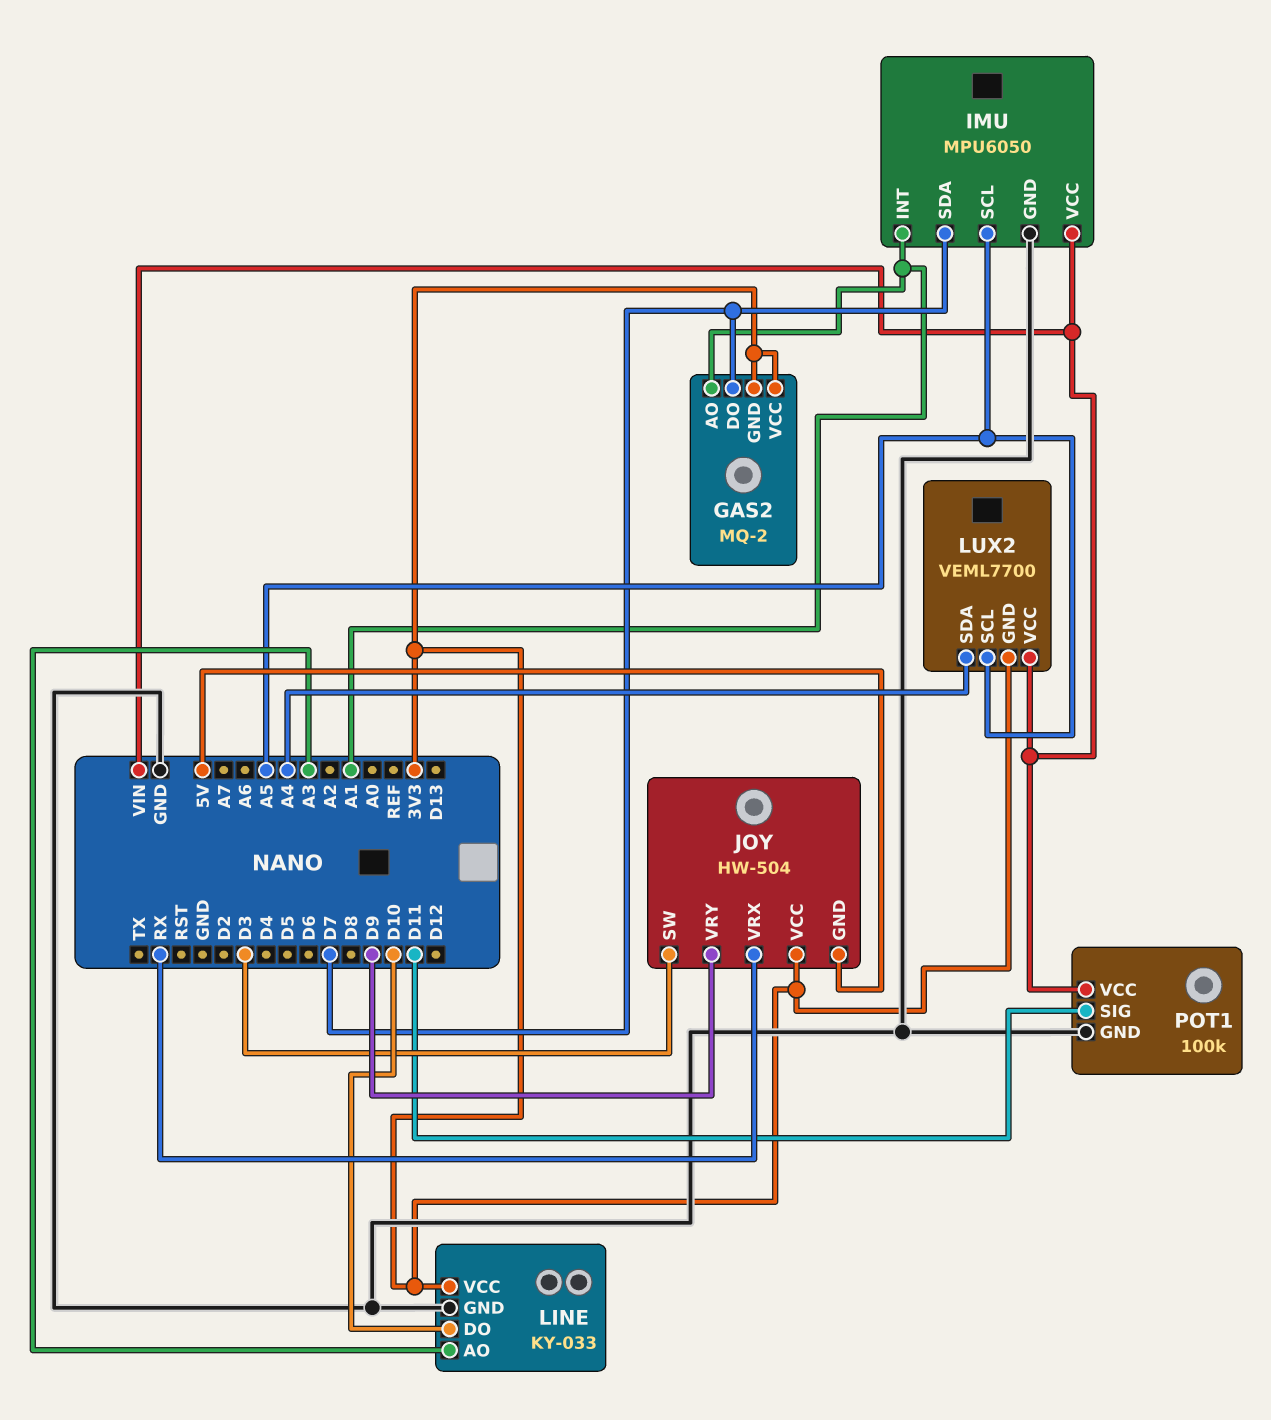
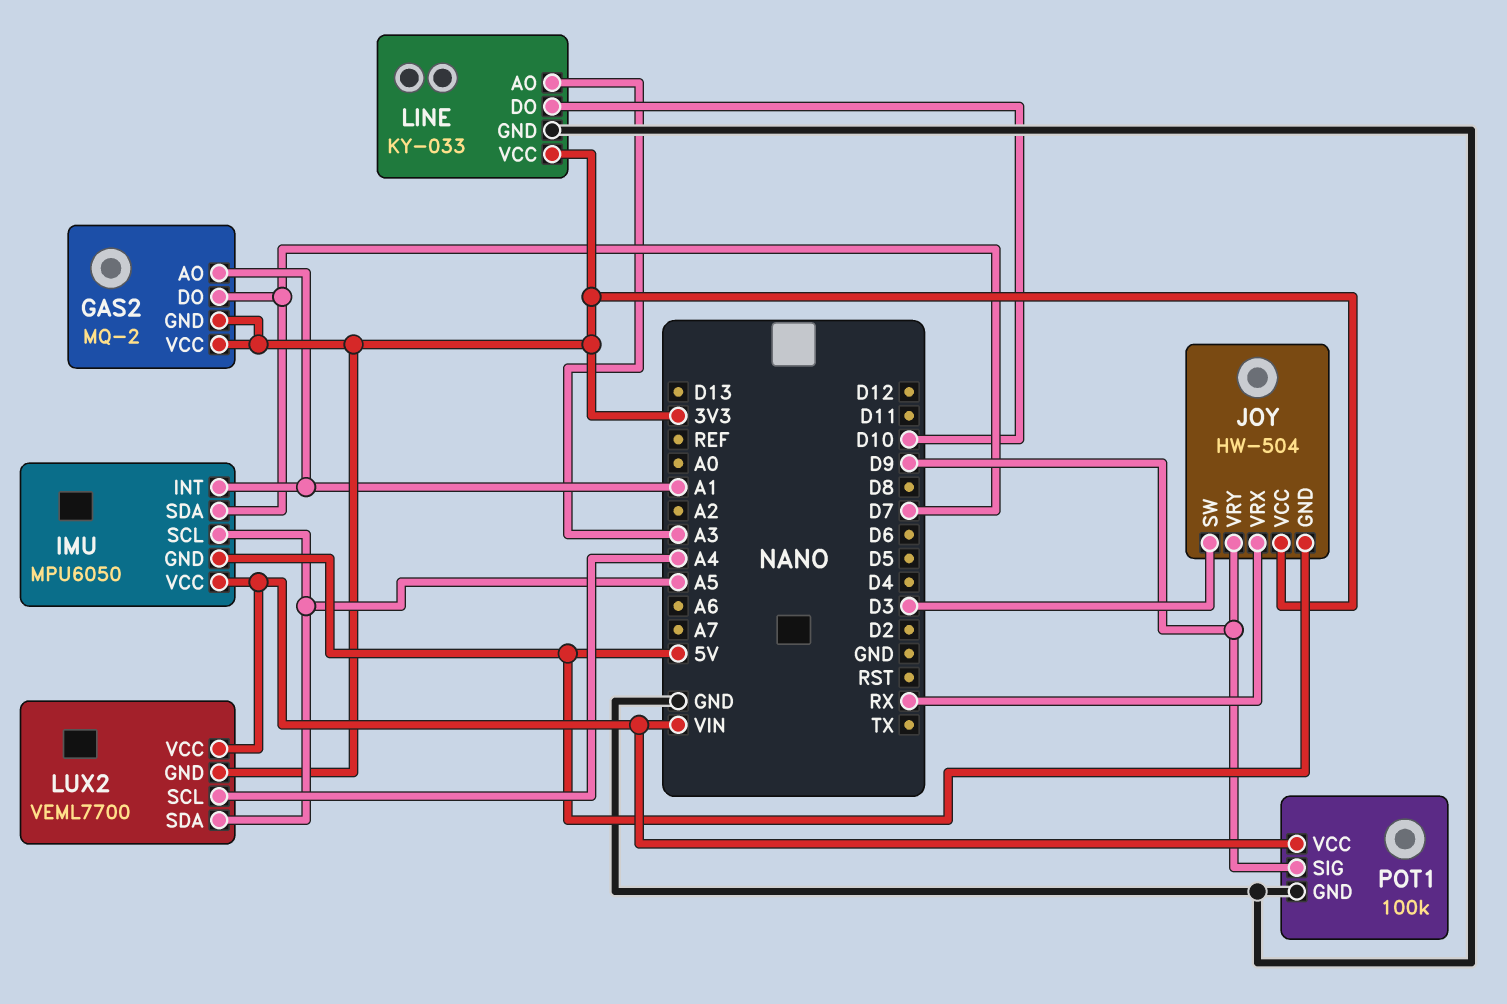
IMU pin GND: GND -> 5V
LUX2 pin SCL: A5 -> A4
LUX2 pin SDA: A4 -> A5
POT1 pin SIG: D11 -> D9

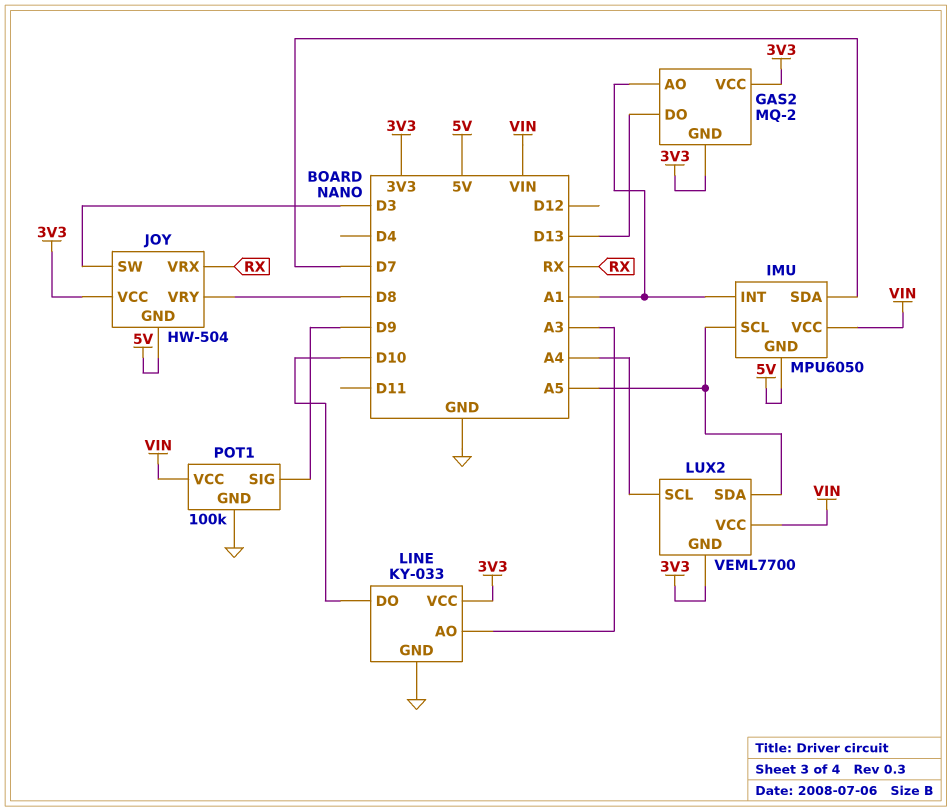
GAS2 pin DO: D7 -> D13
JOY pin VRY: D9 -> D8

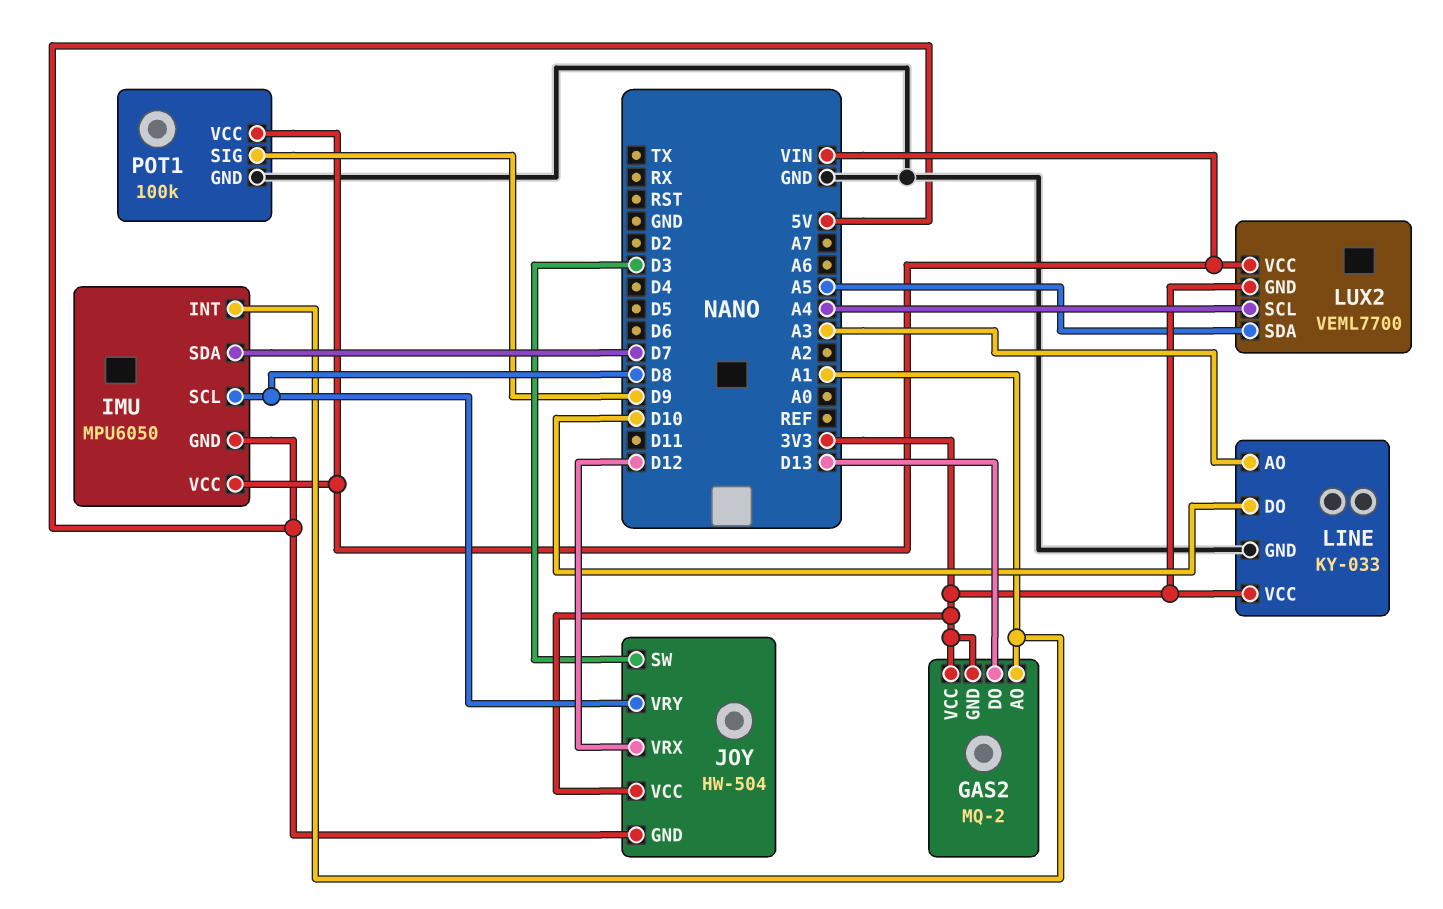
IMU pin SCL: A5 -> D8
JOY pin VRX: RX -> D12

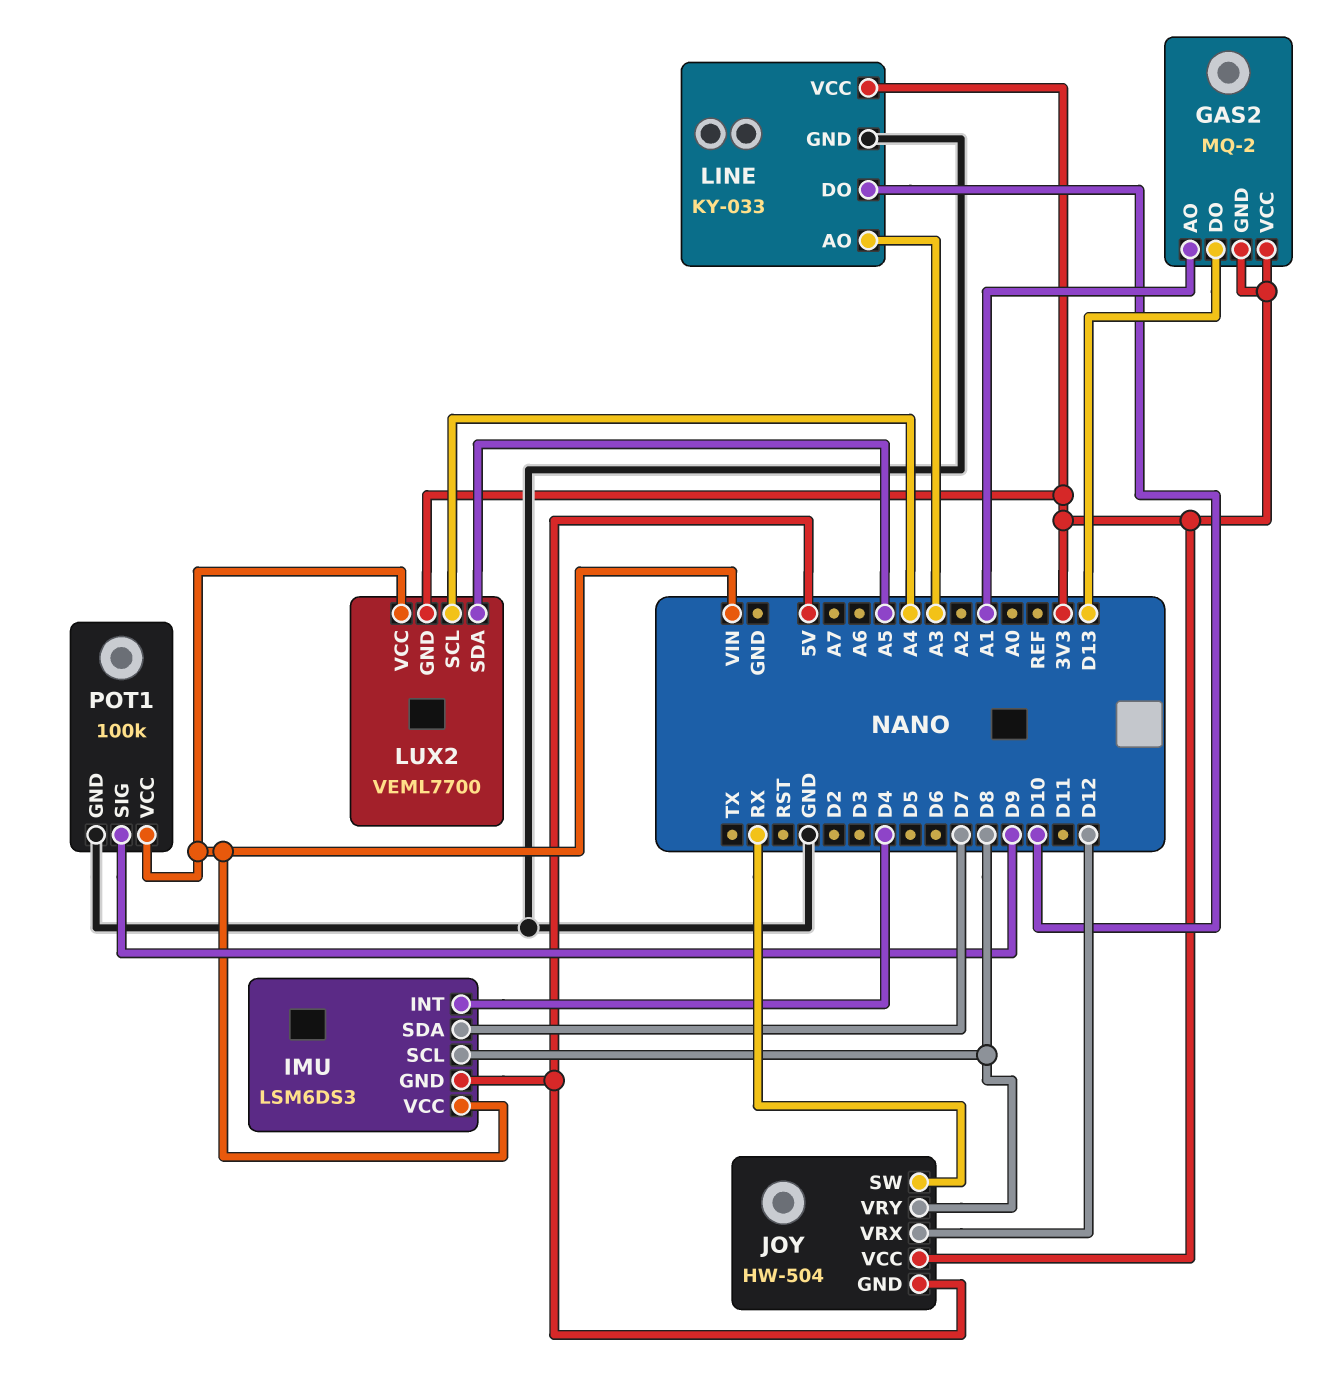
IMU: MPU6050 -> LSM6DS3
IMU pin INT: A1 -> D4
JOY pin SW: D3 -> RX

